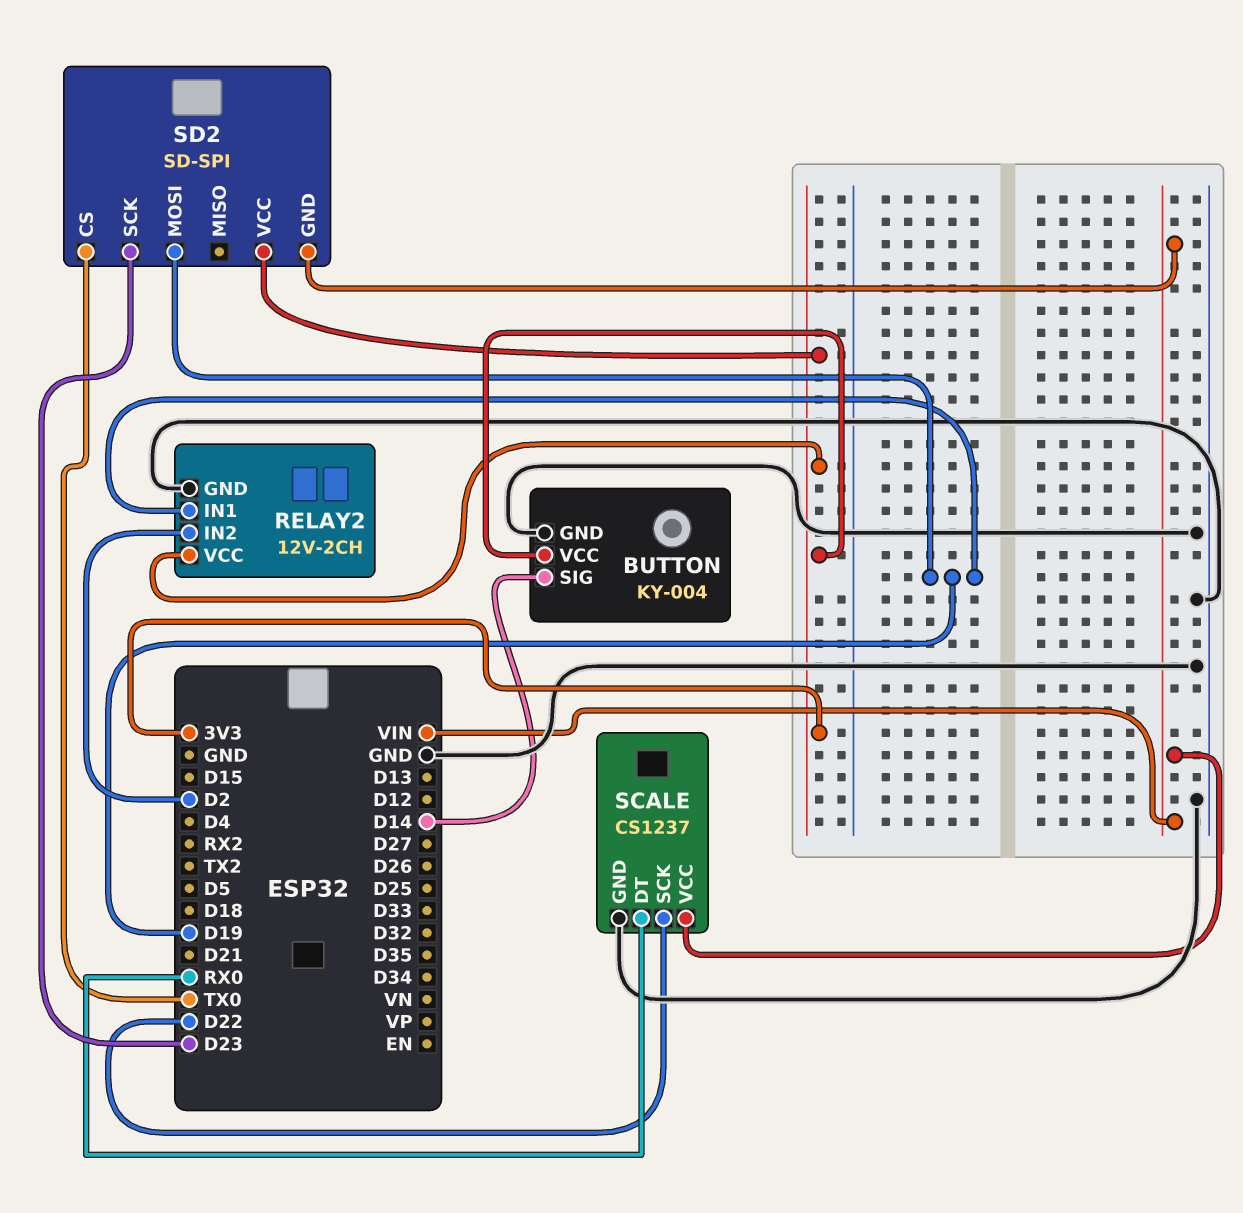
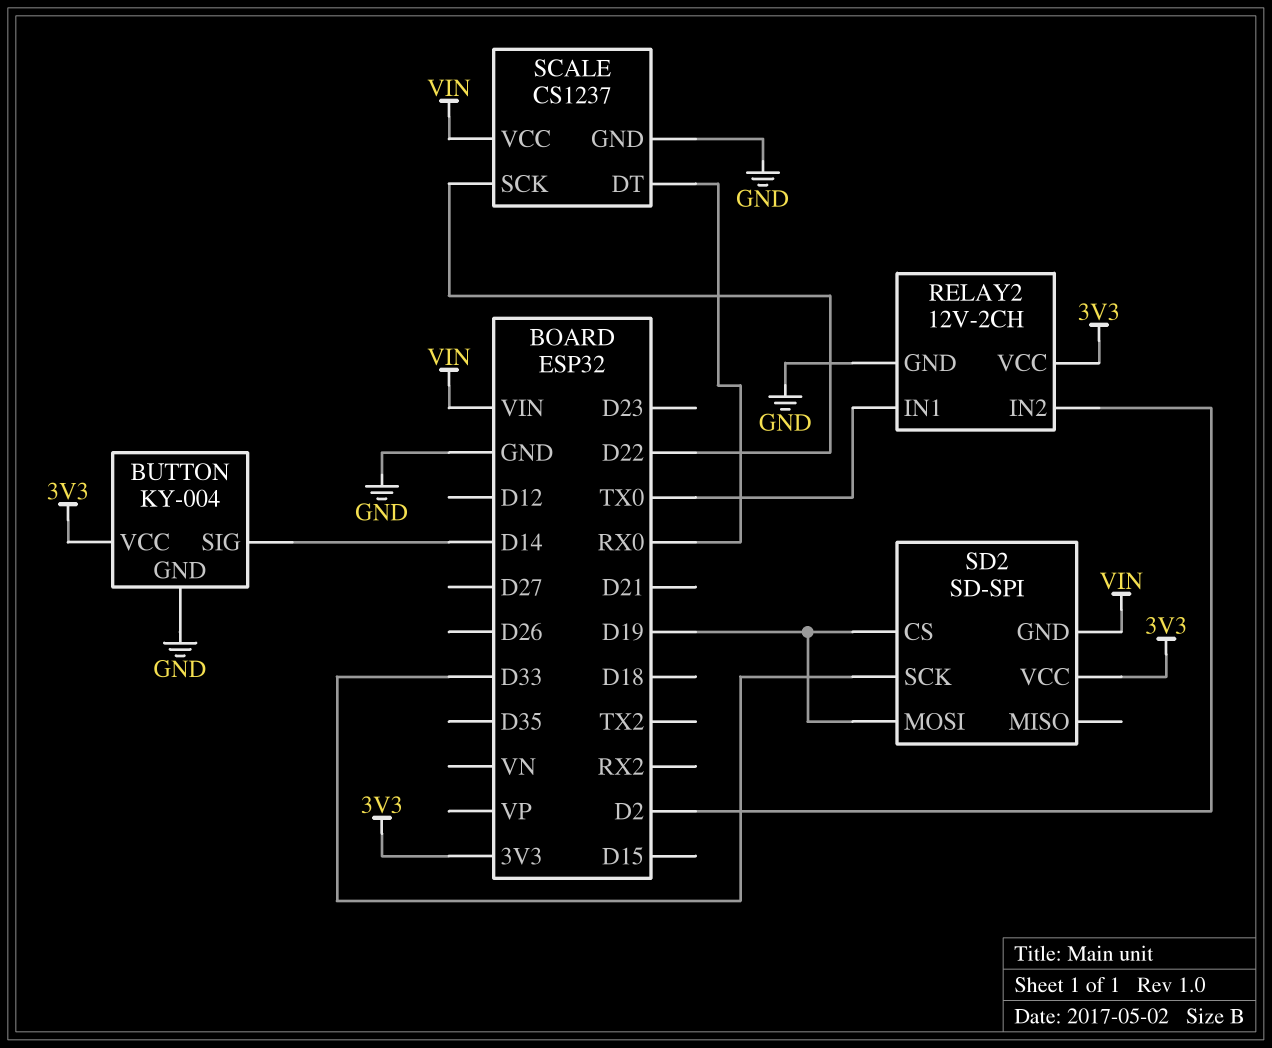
RELAY2 pin IN1: D19 -> TX0
SD2 pin CS: TX0 -> D19
SD2 pin SCK: D23 -> D33

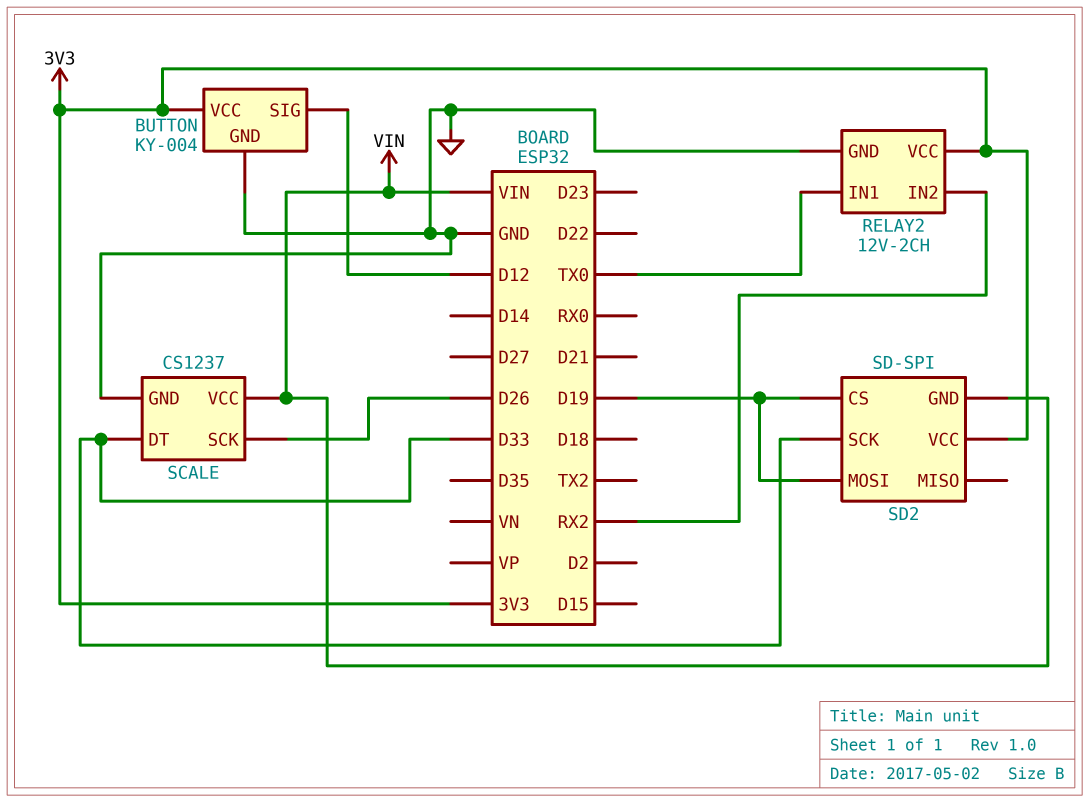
BUTTON pin SIG: D14 -> D12
RELAY2 pin IN2: D2 -> RX2
SCALE pin DT: RX0 -> D33
SCALE pin SCK: D22 -> D26

